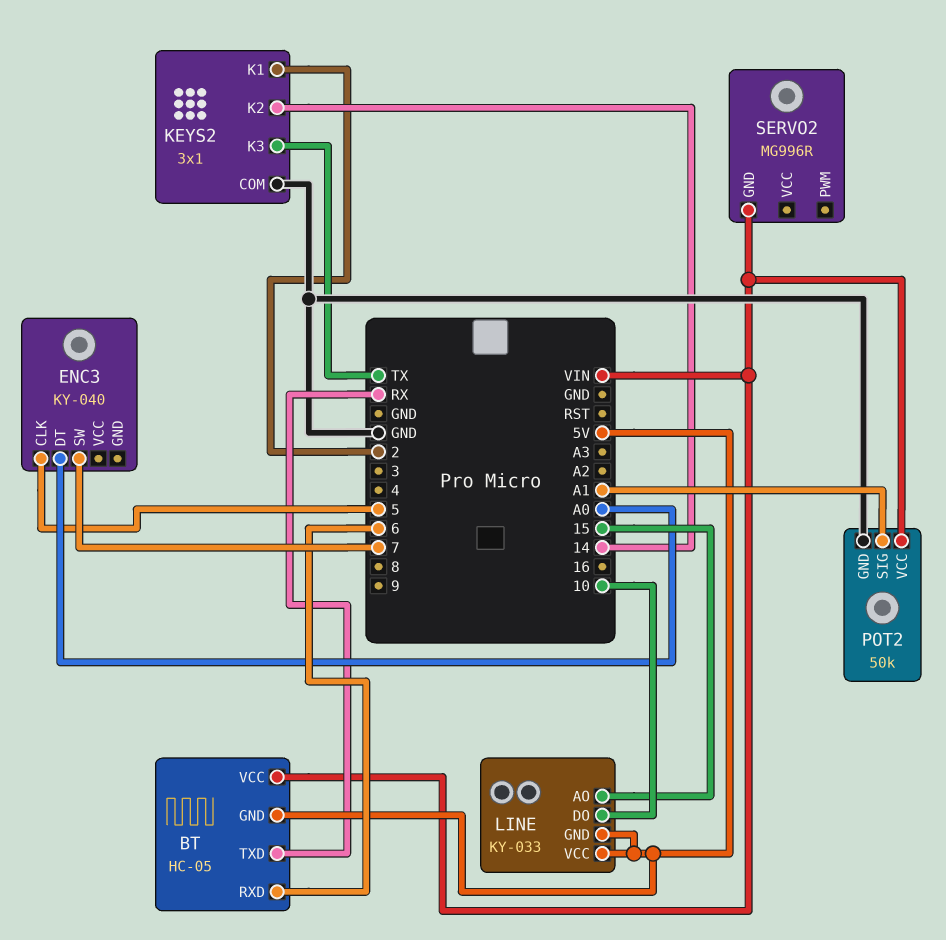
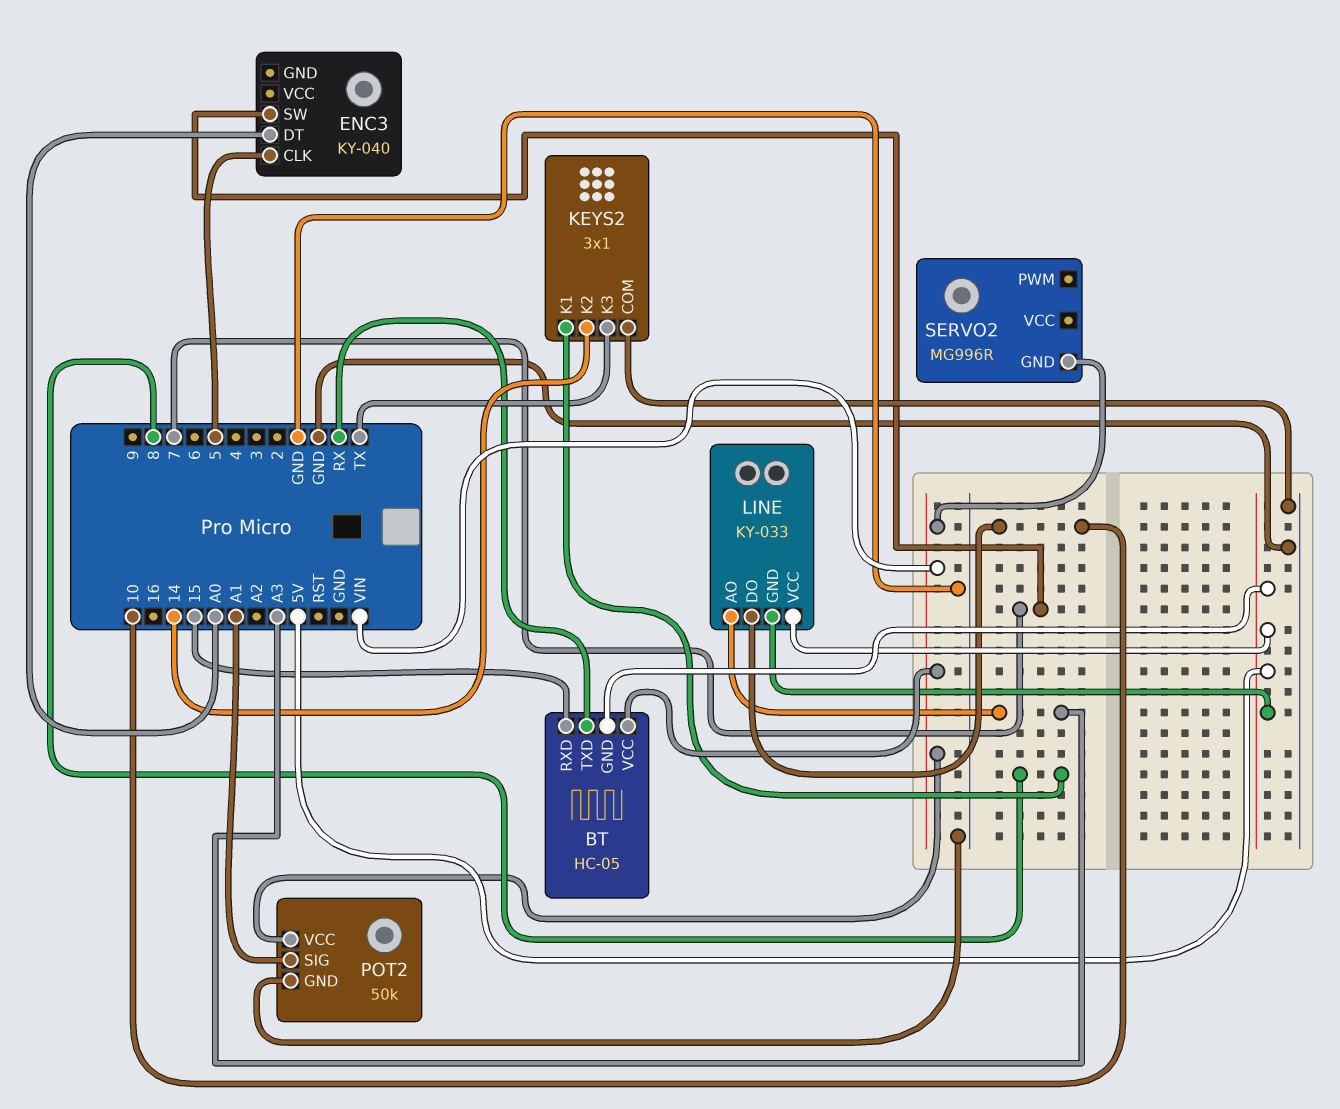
BT pin RXD: 6 -> 15
KEYS2 pin K1: 2 -> 8
LINE pin AO: 15 -> A3

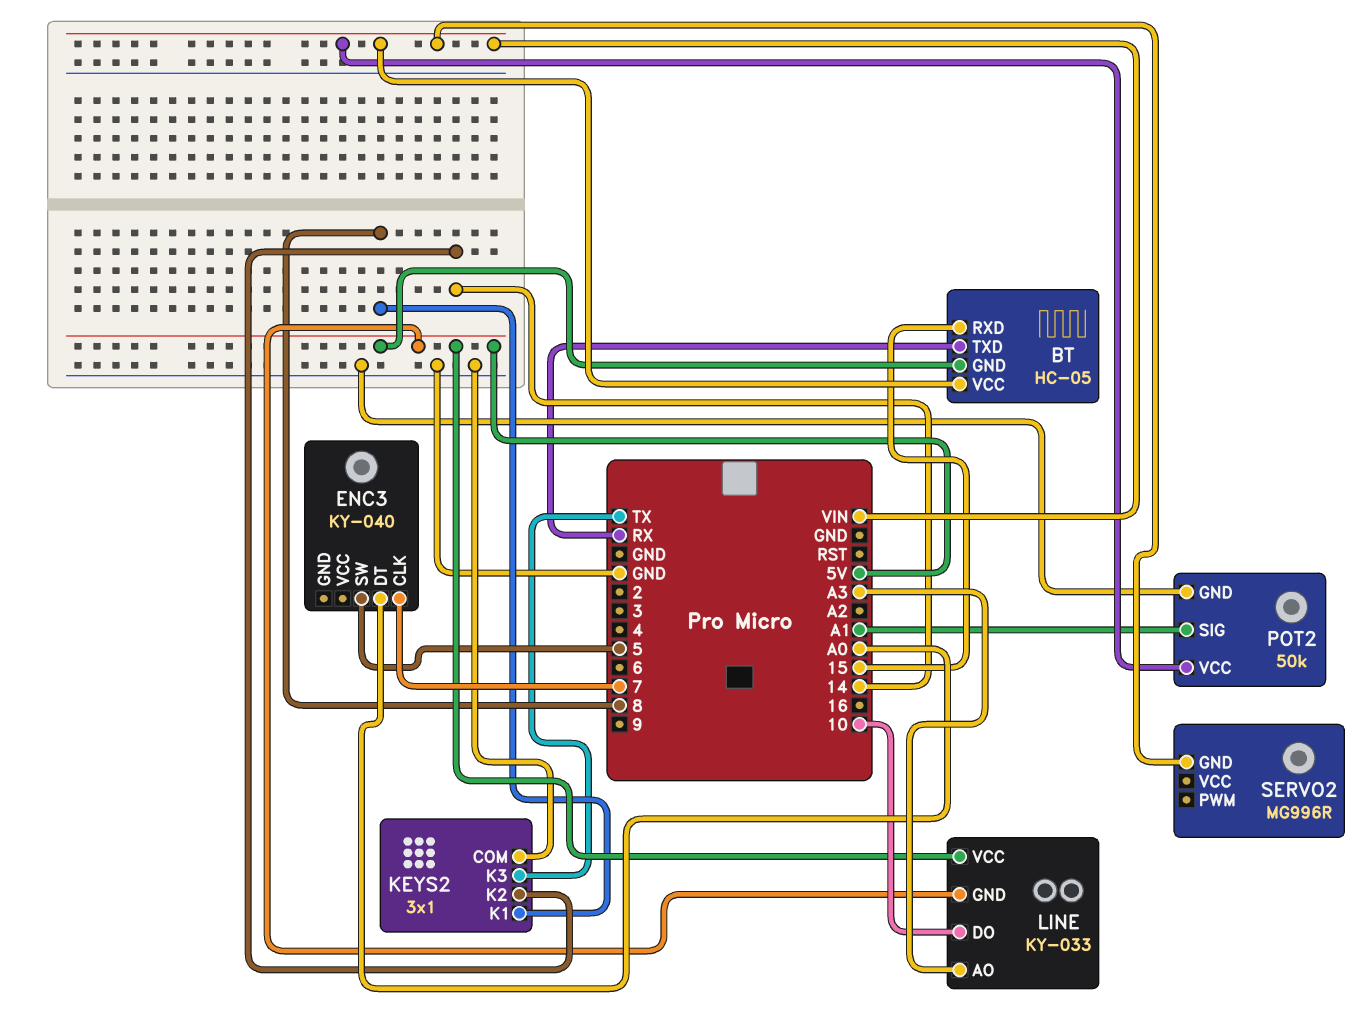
ENC3 pin CLK: 5 -> 7
ENC3 pin SW: 7 -> 5

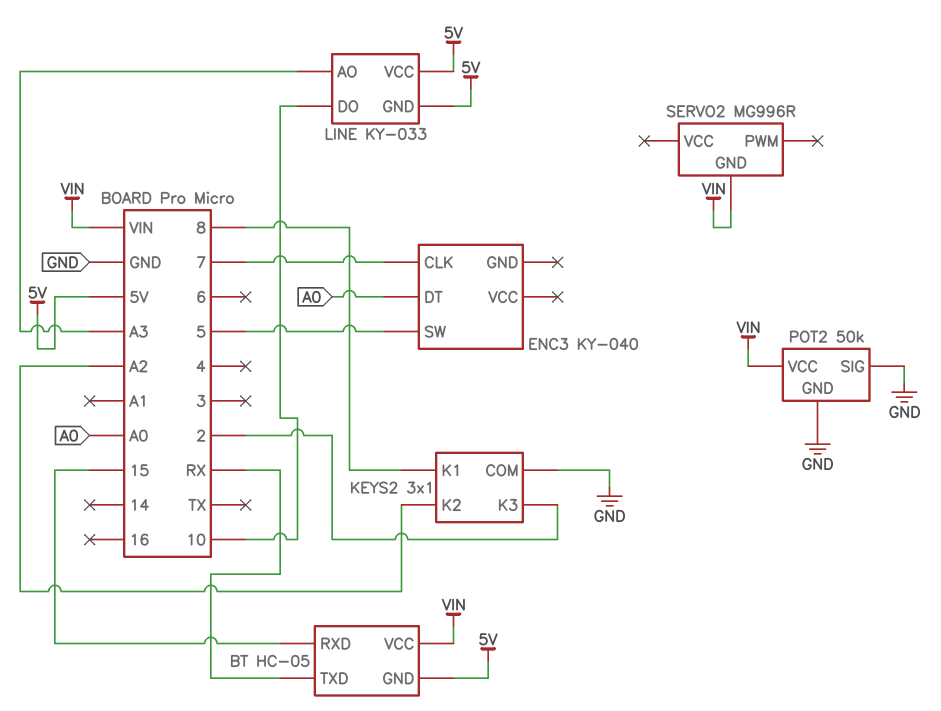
KEYS2 pin K2: 14 -> A2
KEYS2 pin K3: TX -> 2
POT2 pin SIG: A1 -> GND

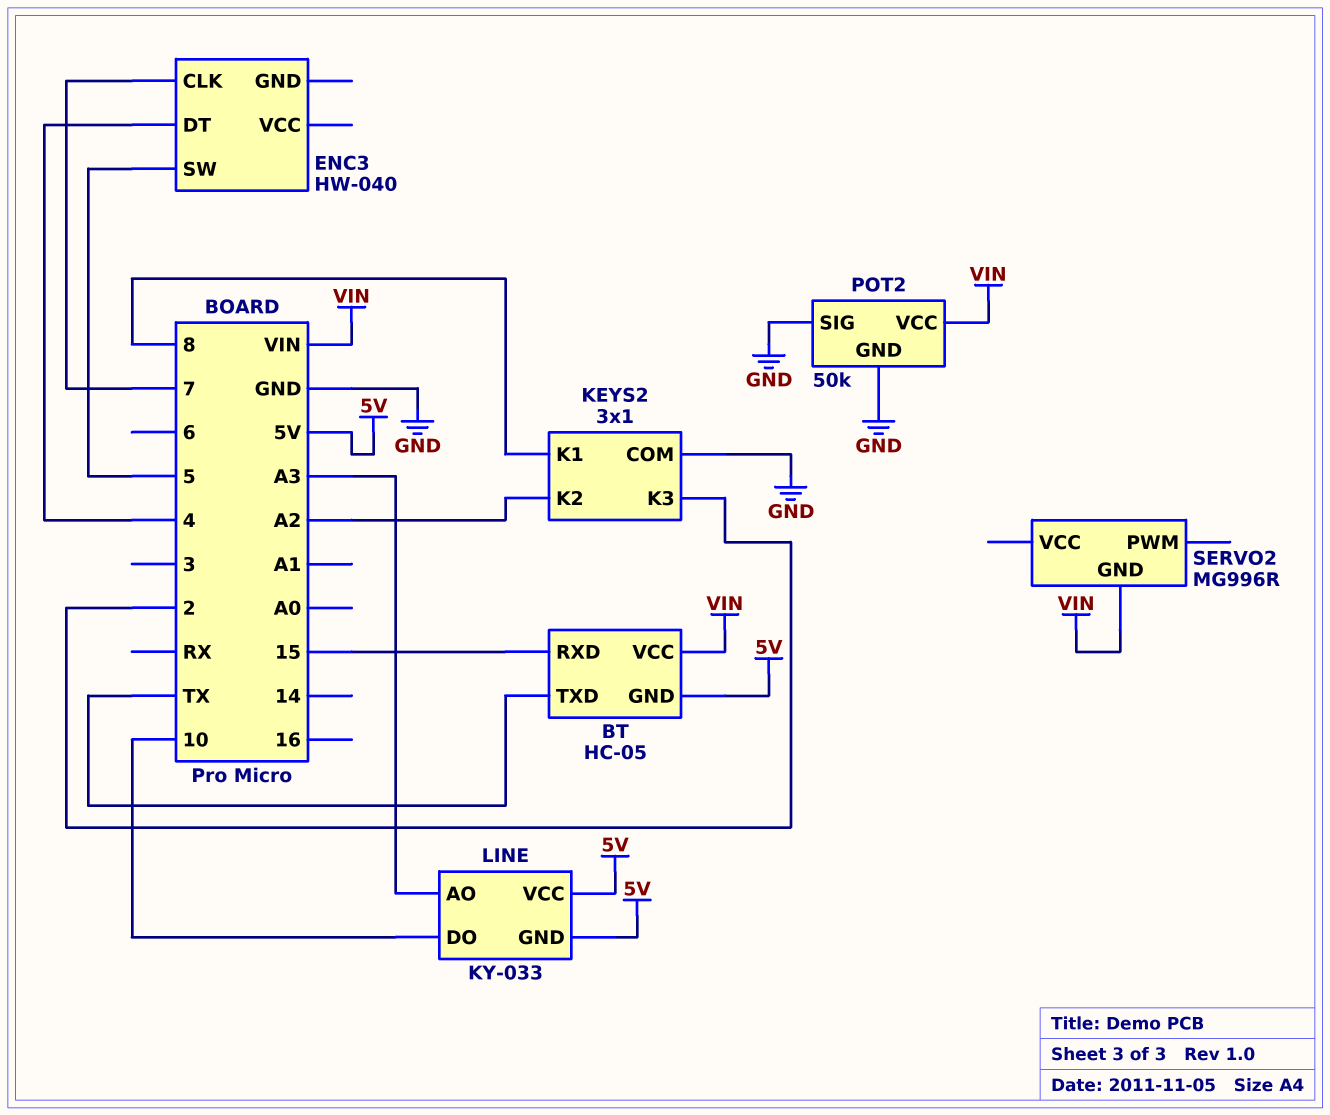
BT pin TXD: RX -> TX
ENC3: KY-040 -> HW-040
ENC3 pin DT: A0 -> 4

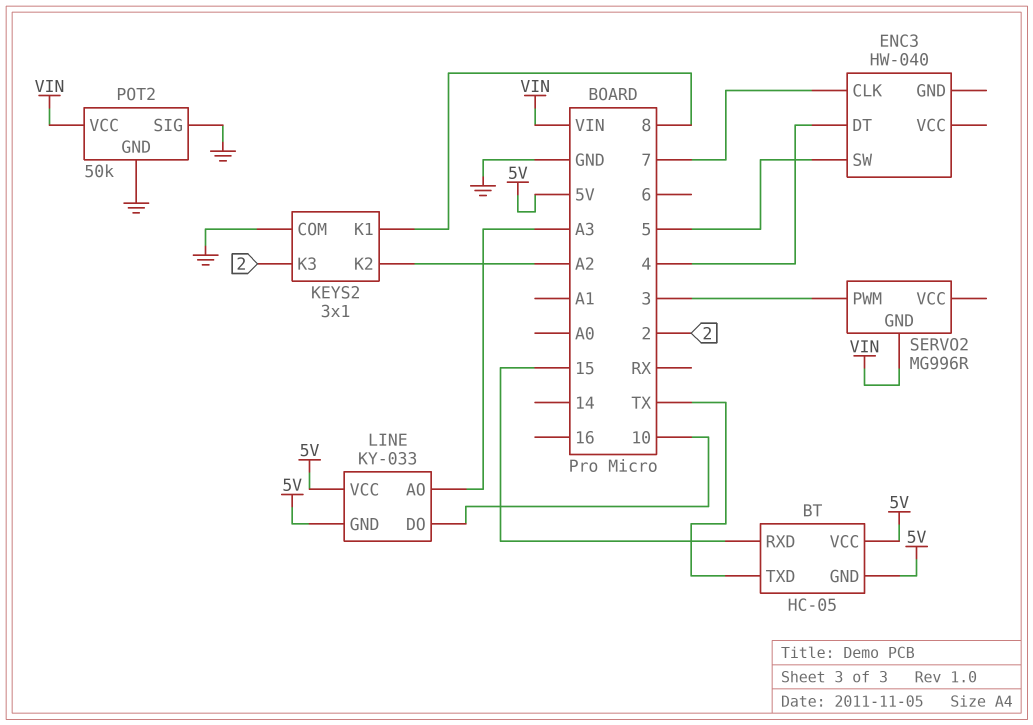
BT pin VCC: VIN -> 5V
SERVO2 pin PWM: none -> 3

